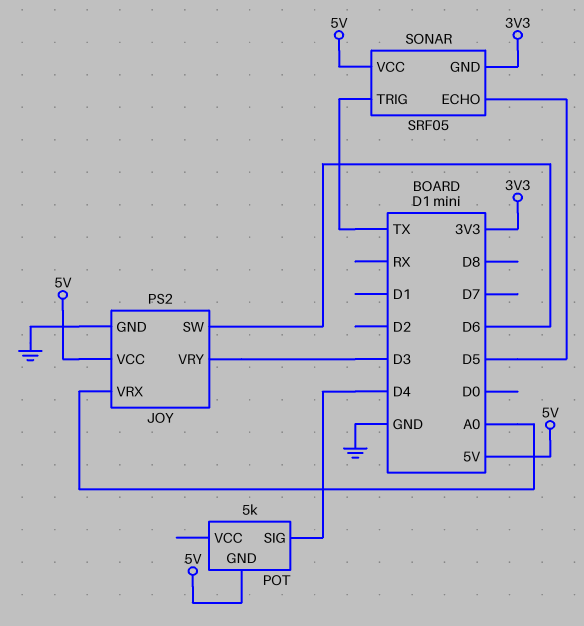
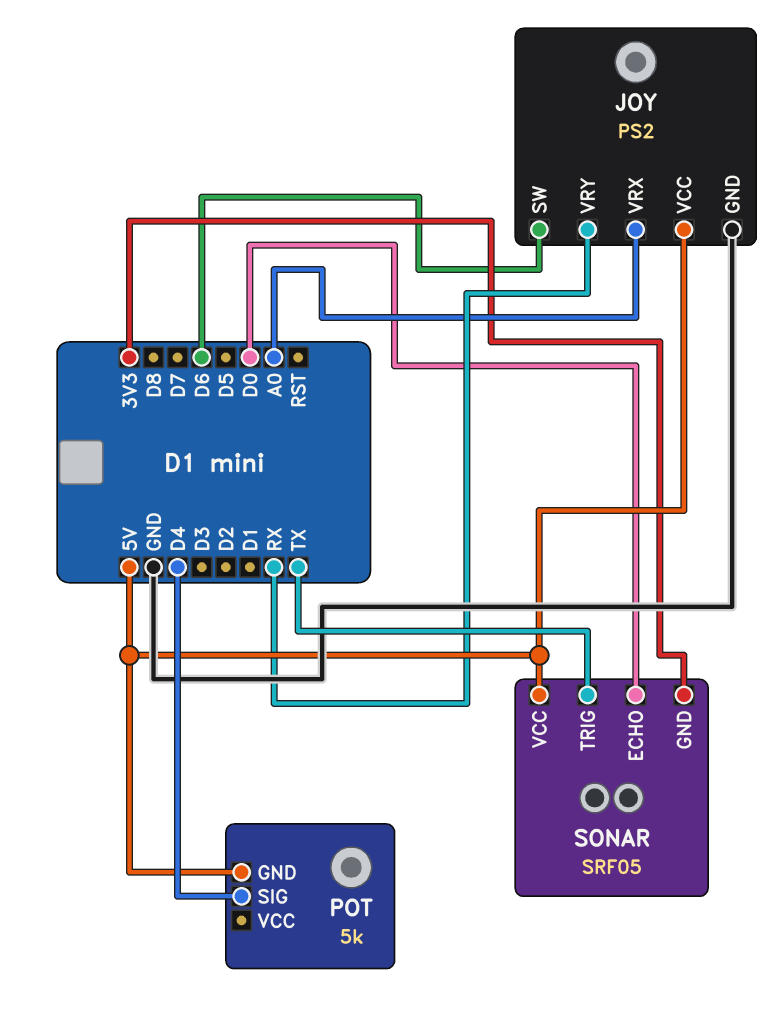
JOY pin VRY: D3 -> RX
SONAR pin ECHO: D5 -> D0

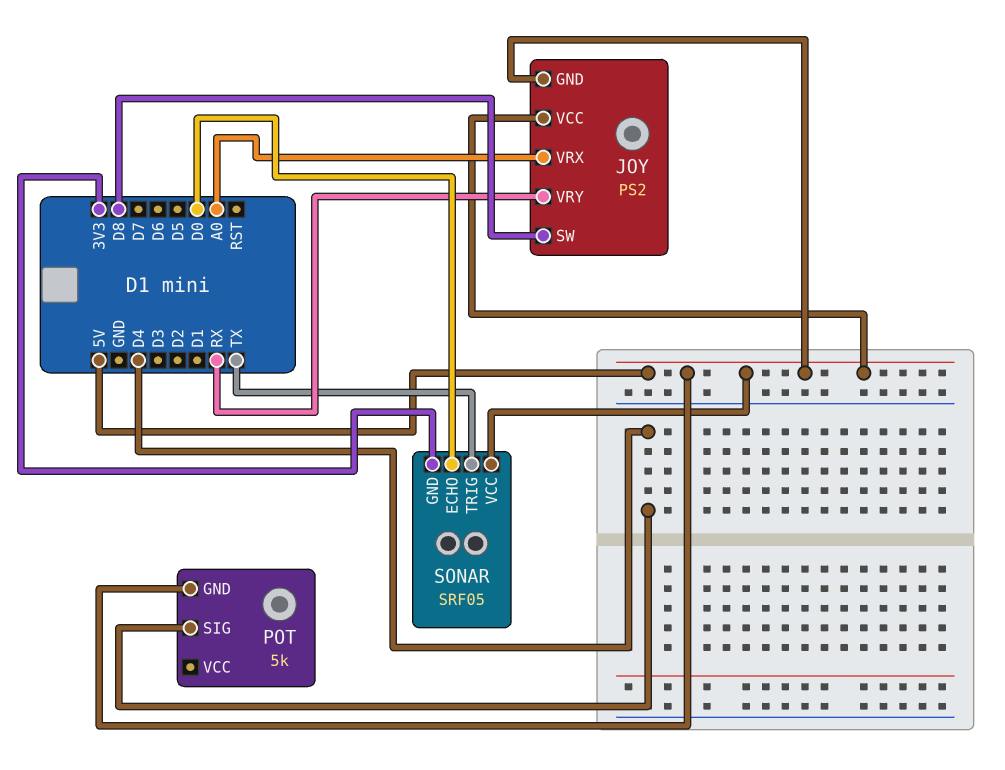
JOY pin GND: GND -> 5V
JOY pin SW: D6 -> D8

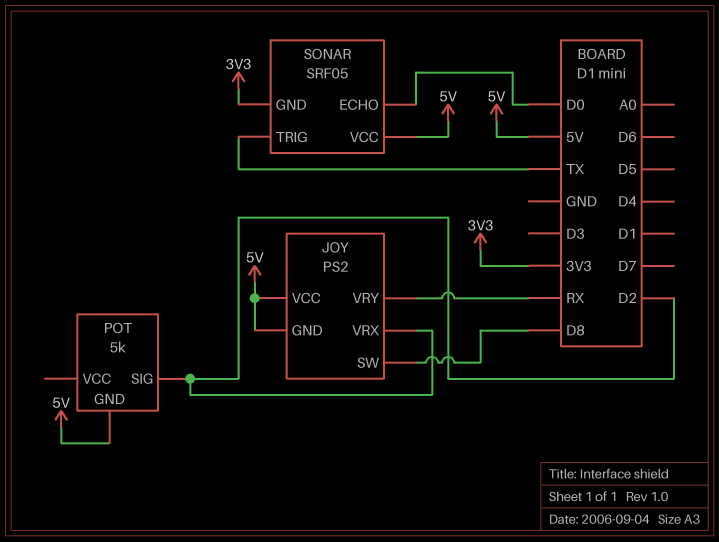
JOY pin VRX: A0 -> D2
POT pin SIG: D4 -> D2

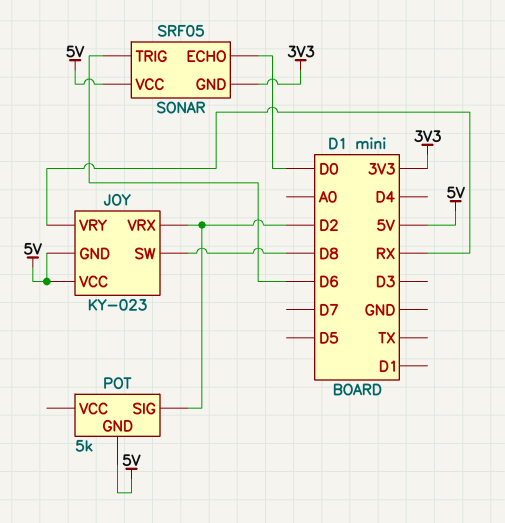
JOY: PS2 -> KY-023
SONAR pin TRIG: TX -> D6

